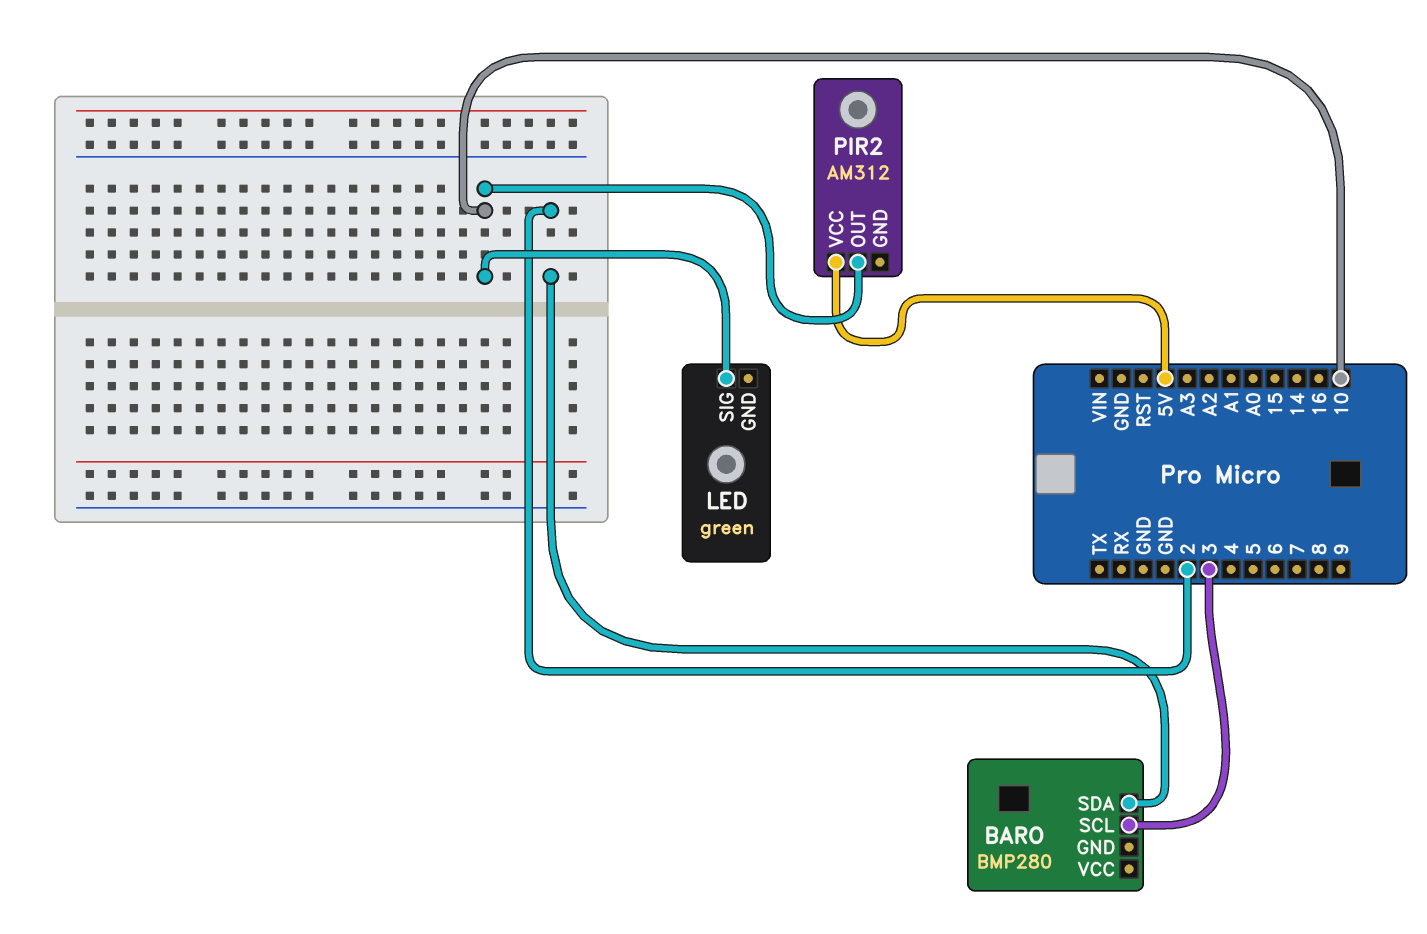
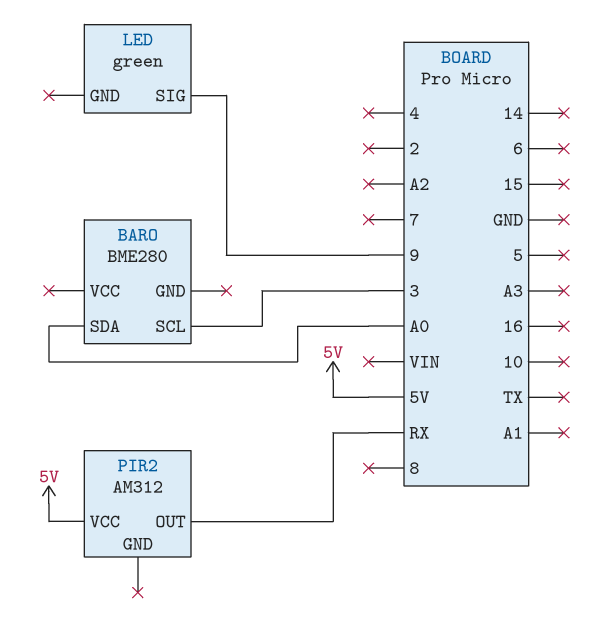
BARO: BMP280 -> BME280
BARO pin SDA: 2 -> A0
LED pin SIG: 10 -> 9
PIR2 pin OUT: 10 -> RX

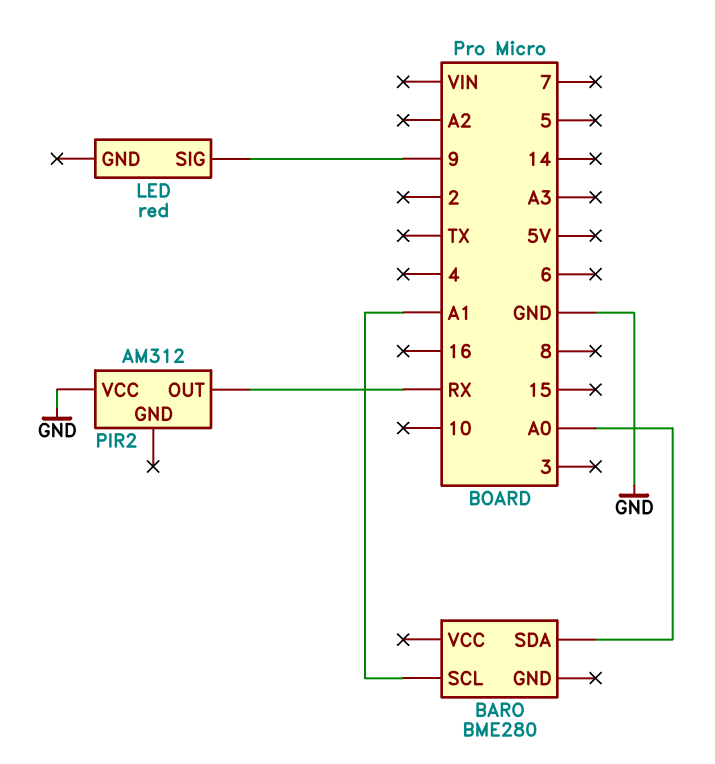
BARO pin SCL: 3 -> A1
LED: green -> red
PIR2 pin VCC: 5V -> GND

